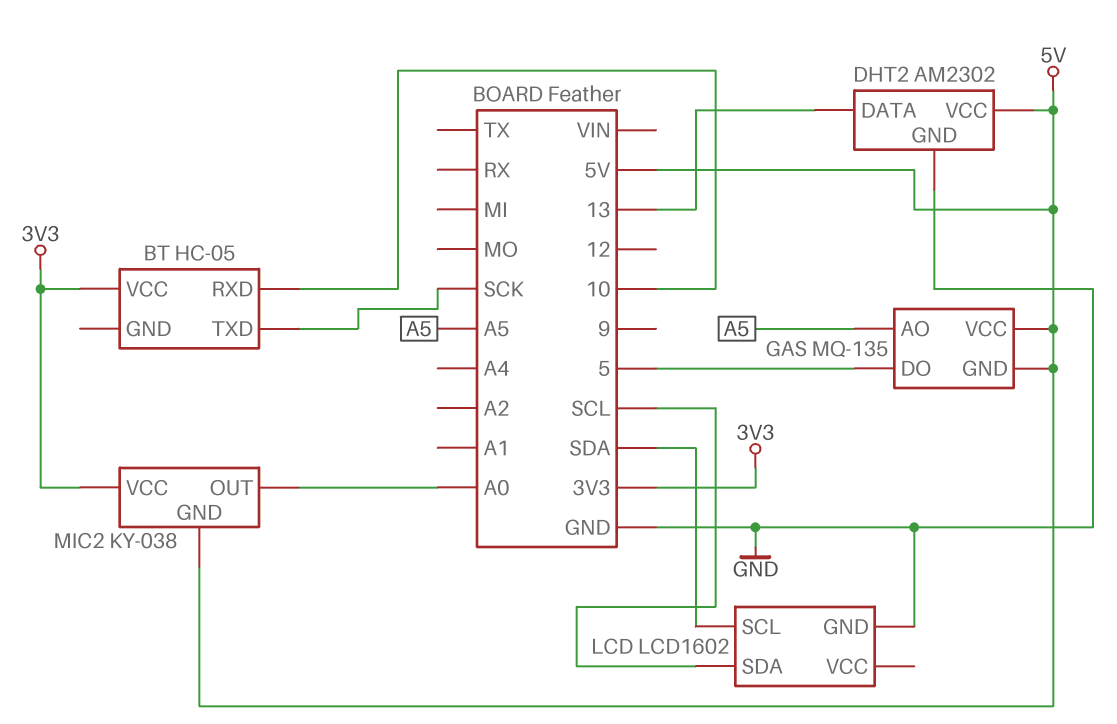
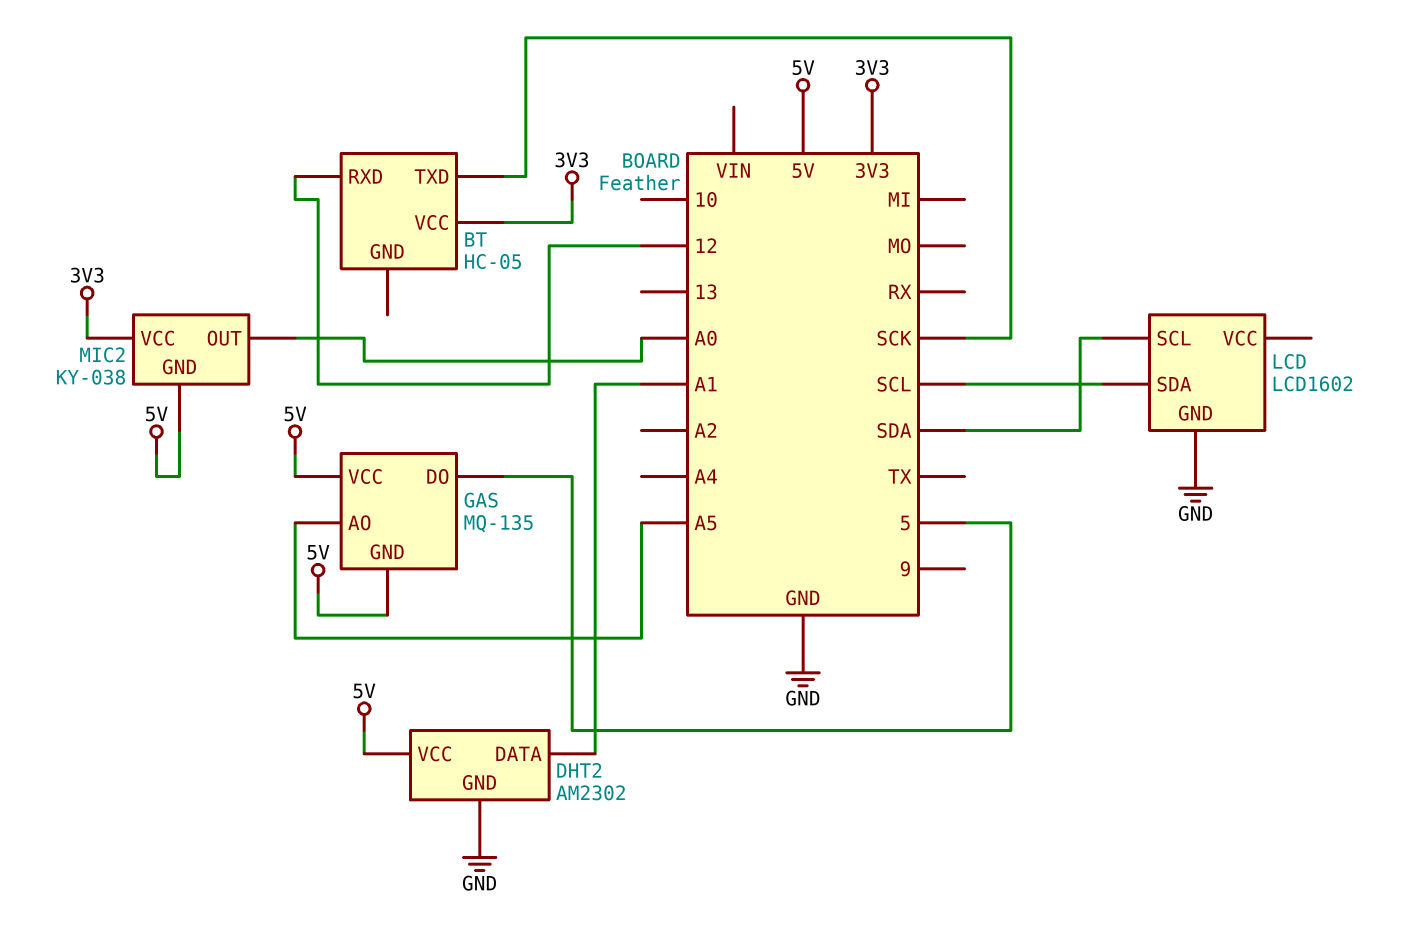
BT pin RXD: 10 -> 12
DHT2 pin DATA: 13 -> A1

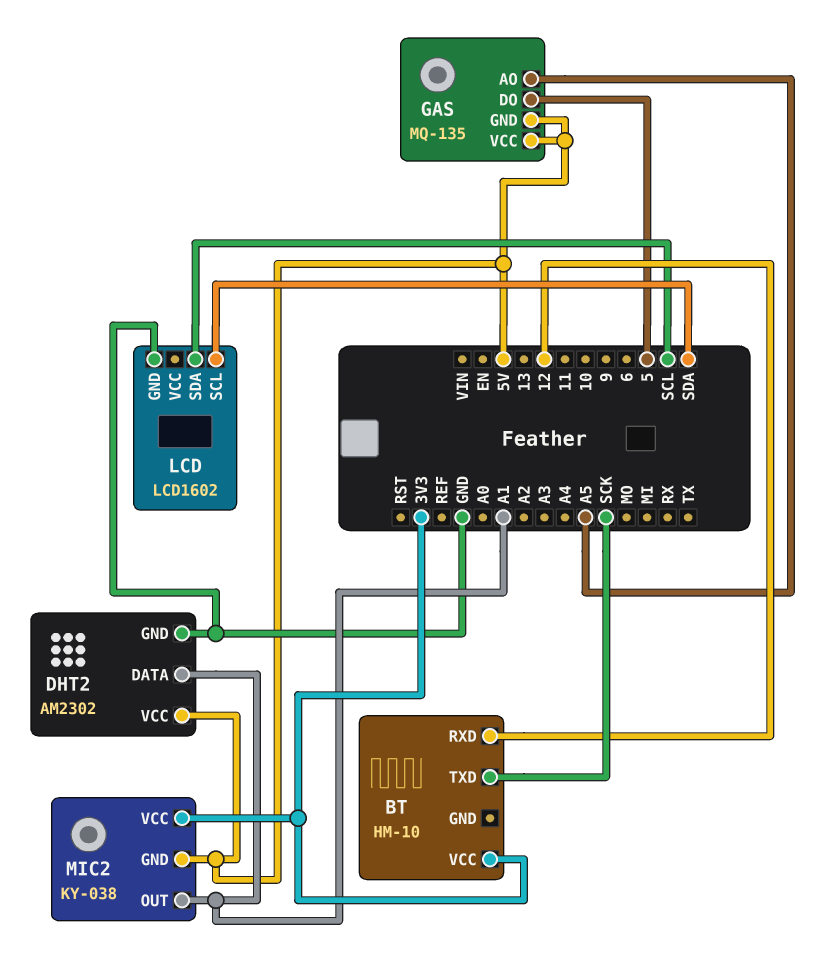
BT: HC-05 -> HM-10
MIC2 pin OUT: A0 -> A1

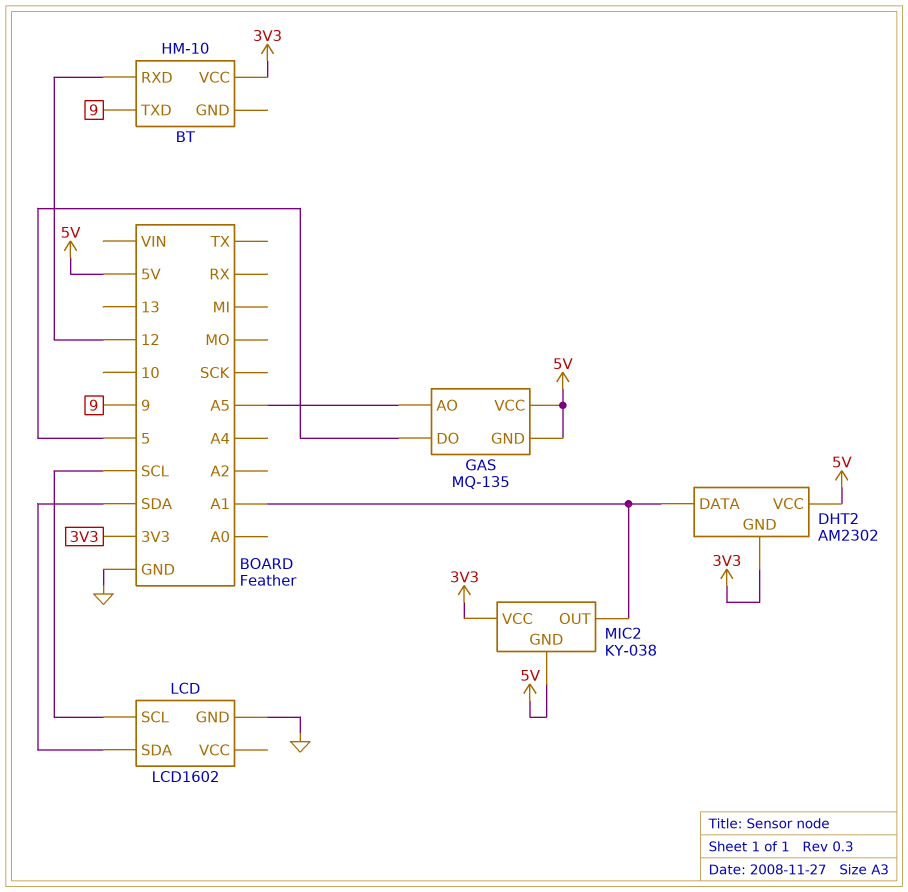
BT pin TXD: SCK -> 9
DHT2 pin GND: GND -> 3V3
LCD pin SCL: SDA -> SCL
LCD pin SDA: SCL -> SDA

